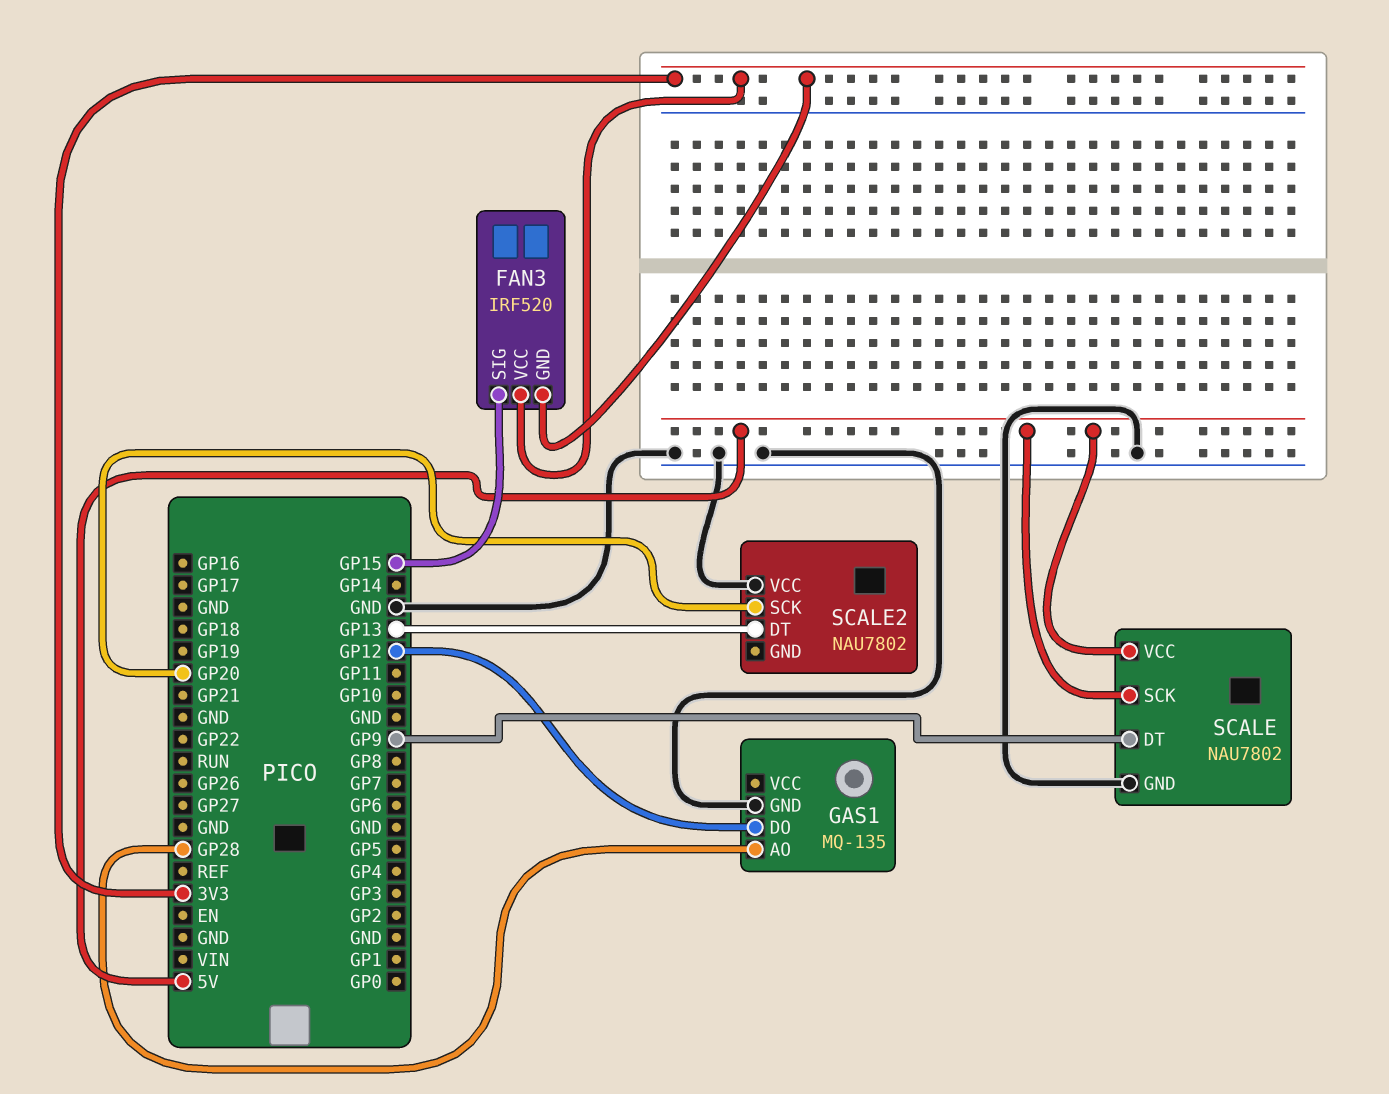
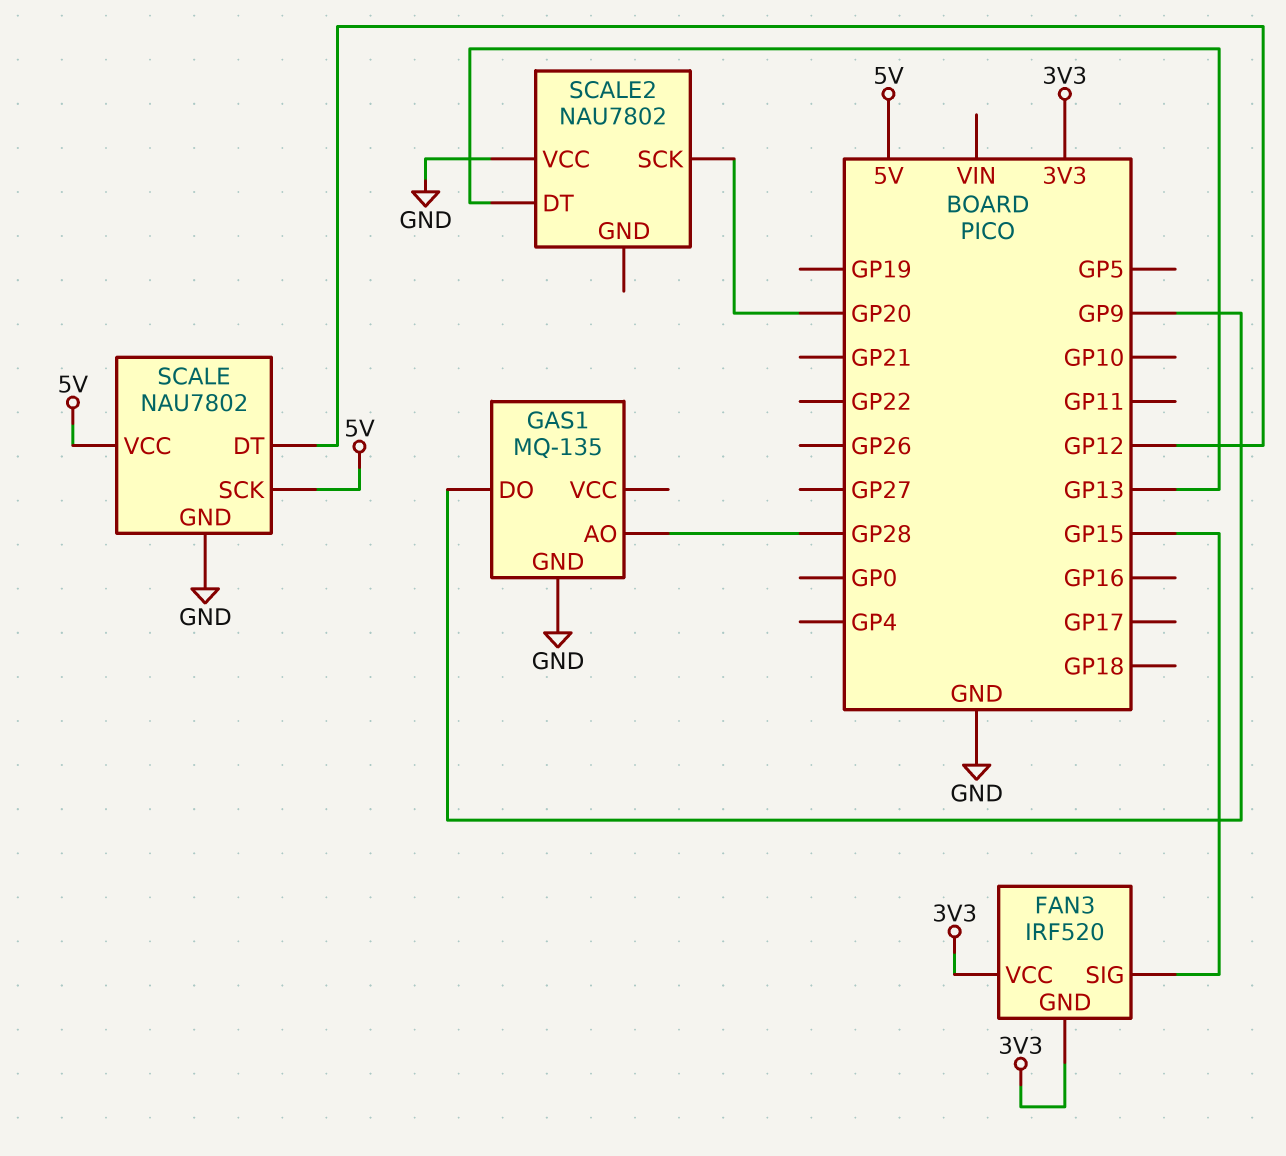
GAS1 pin DO: GP12 -> GP9
SCALE pin DT: GP9 -> GP12

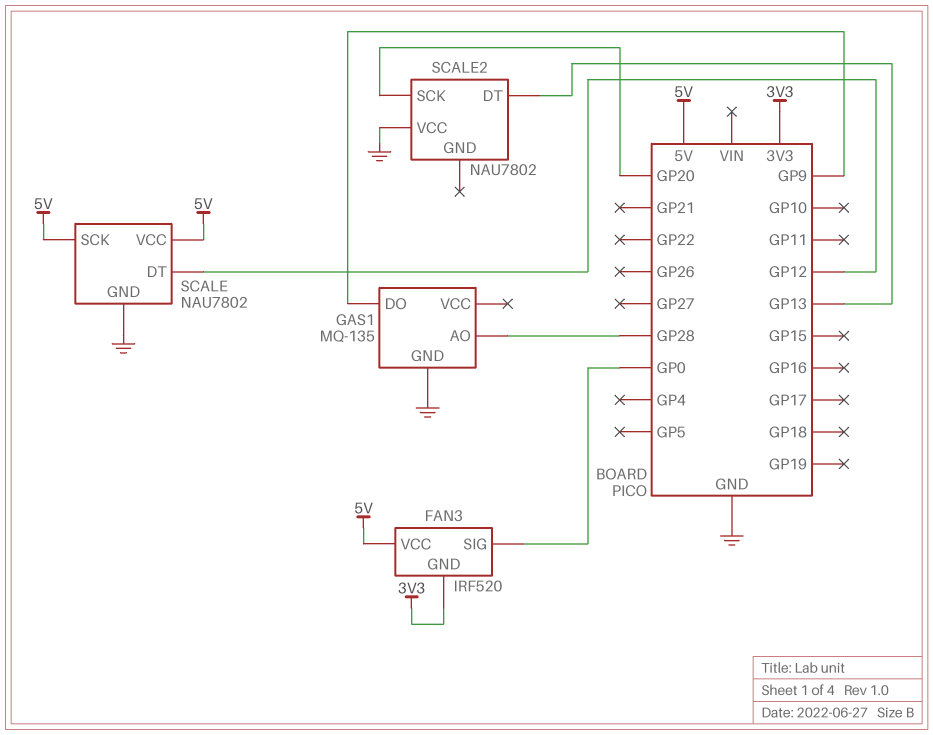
FAN3 pin SIG: GP15 -> GP0
FAN3 pin VCC: 3V3 -> 5V

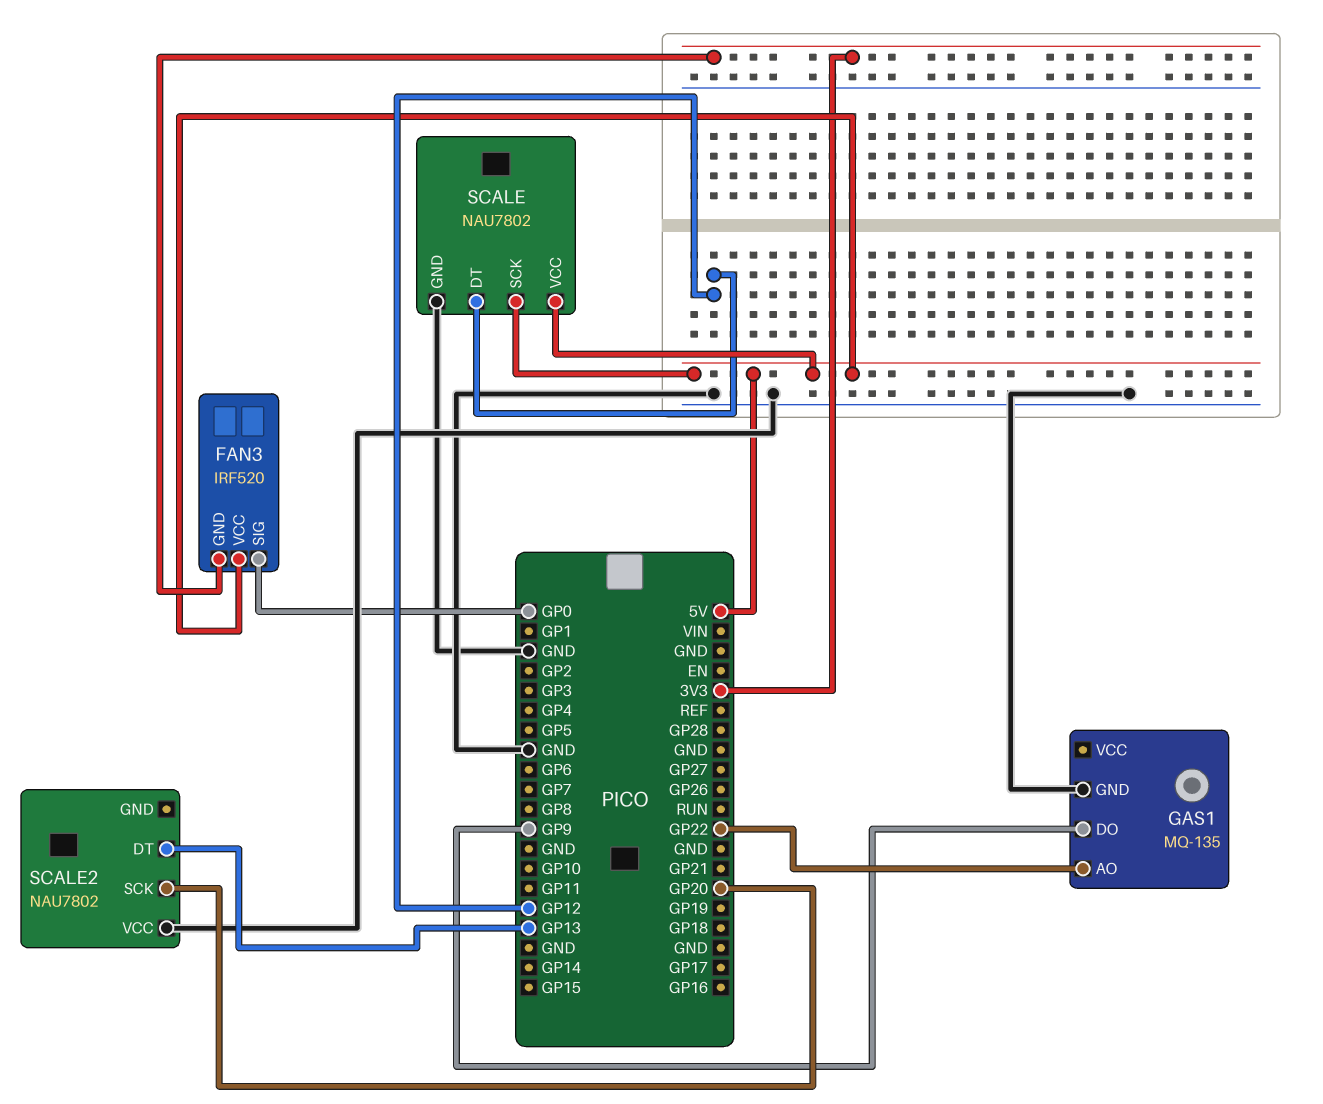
GAS1 pin AO: GP28 -> GP22

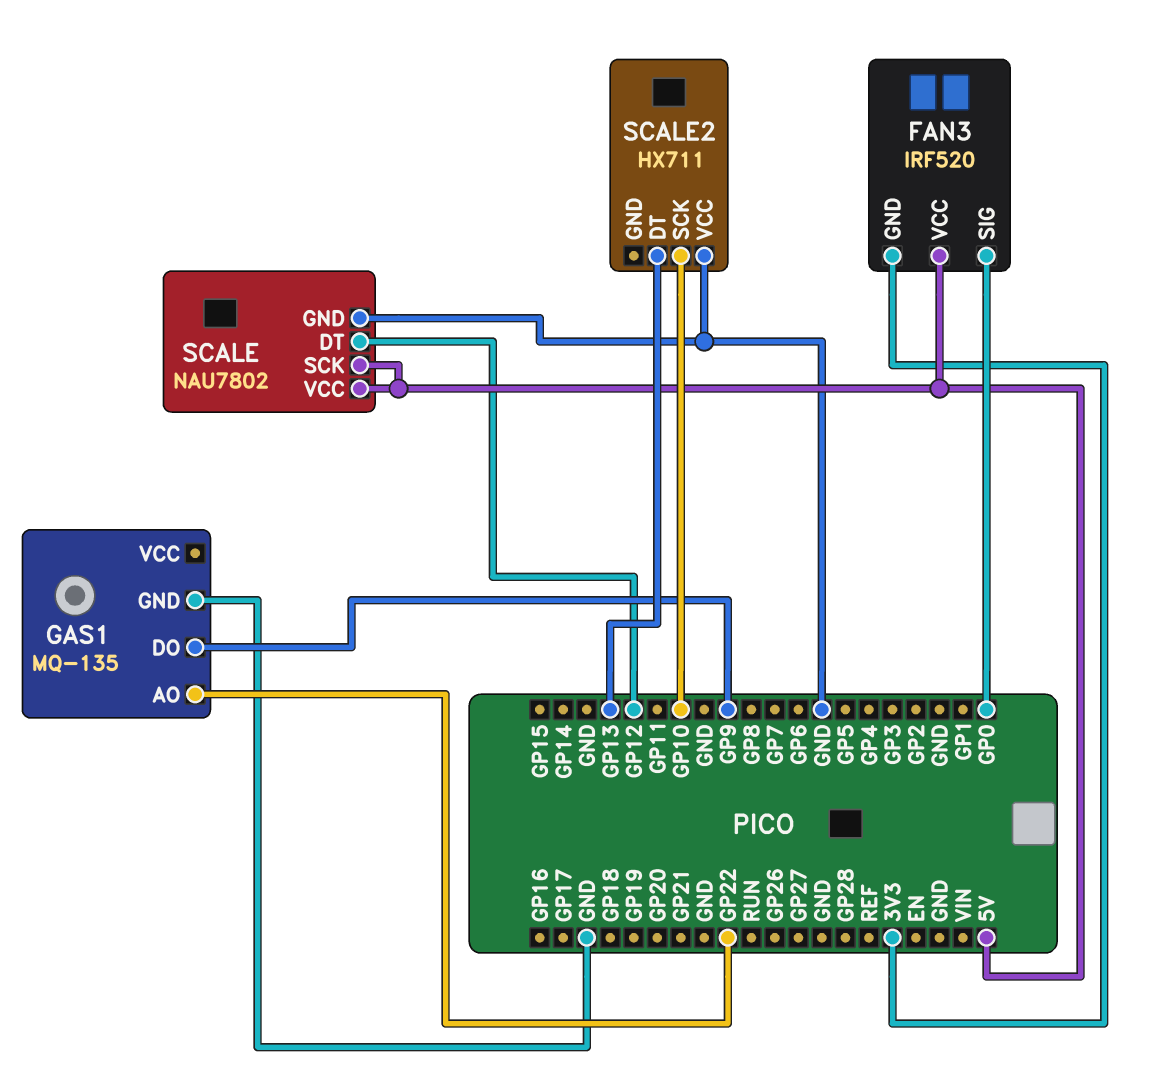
SCALE2: NAU7802 -> HX711
SCALE2 pin SCK: GP20 -> GP10

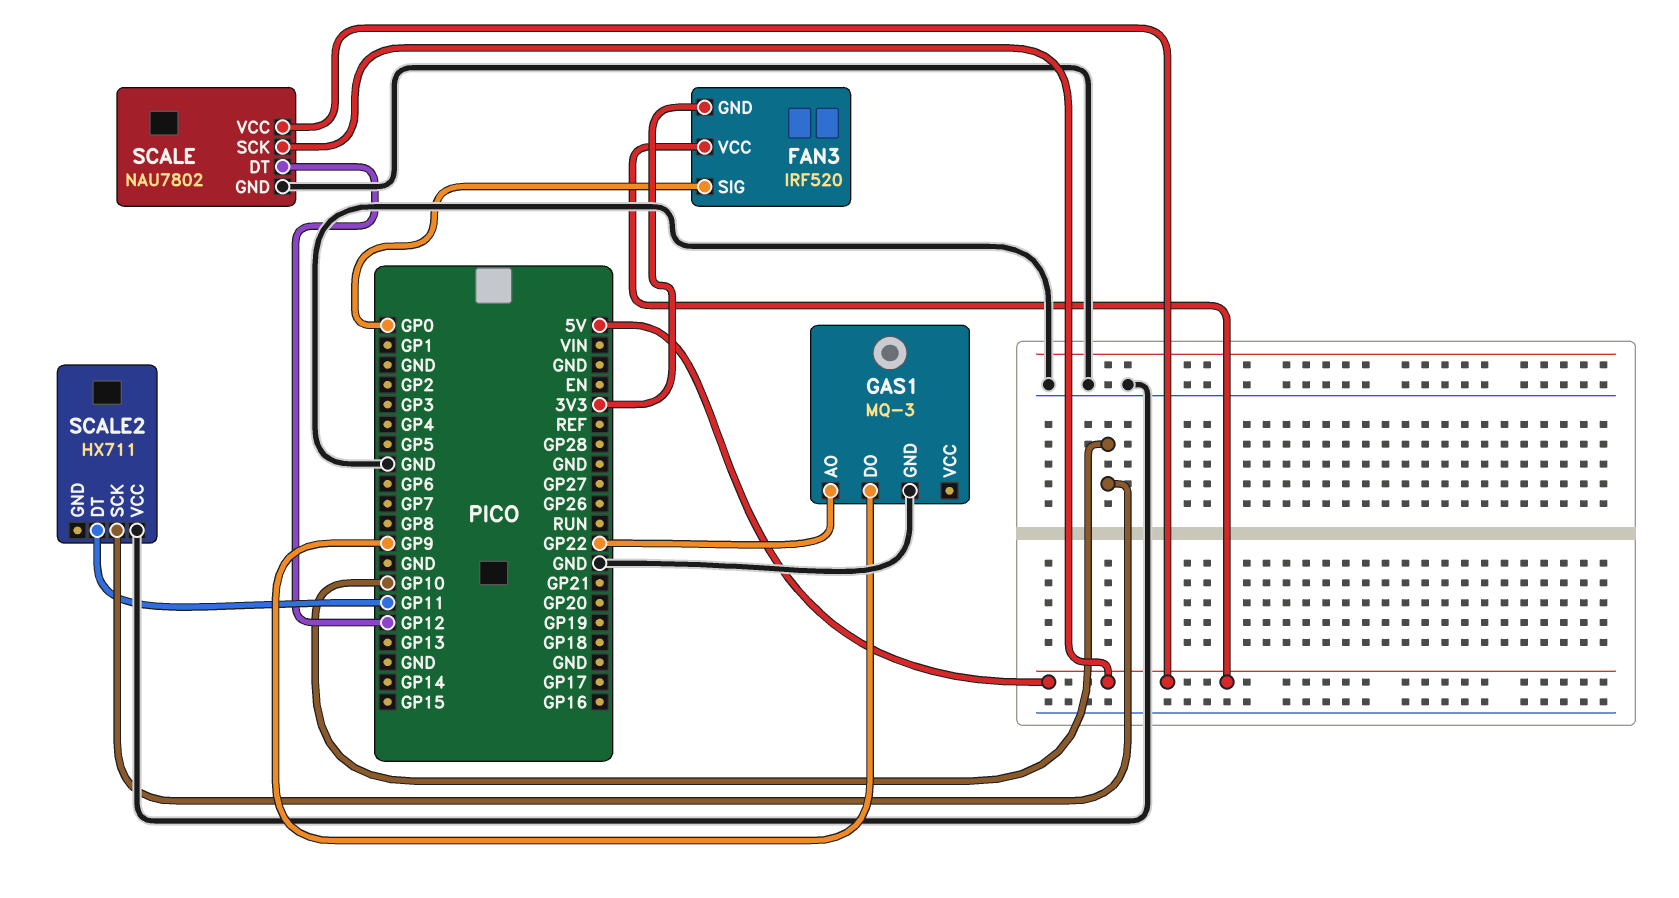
GAS1: MQ-135 -> MQ-3
SCALE2 pin DT: GP13 -> GP11

